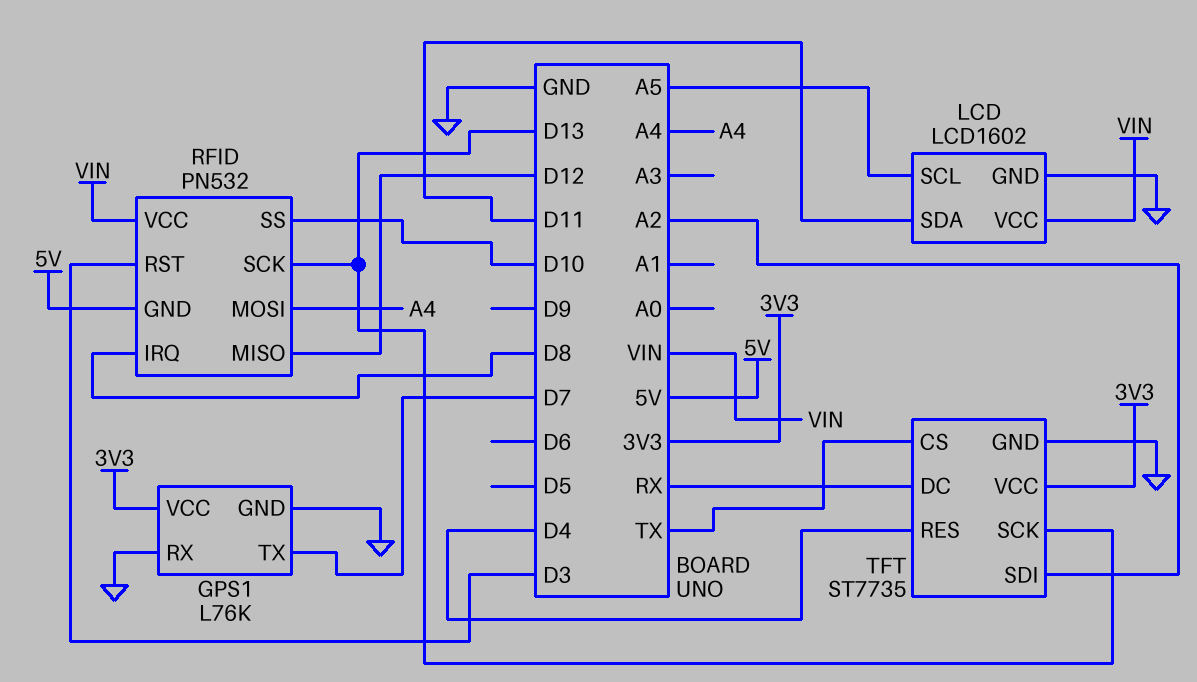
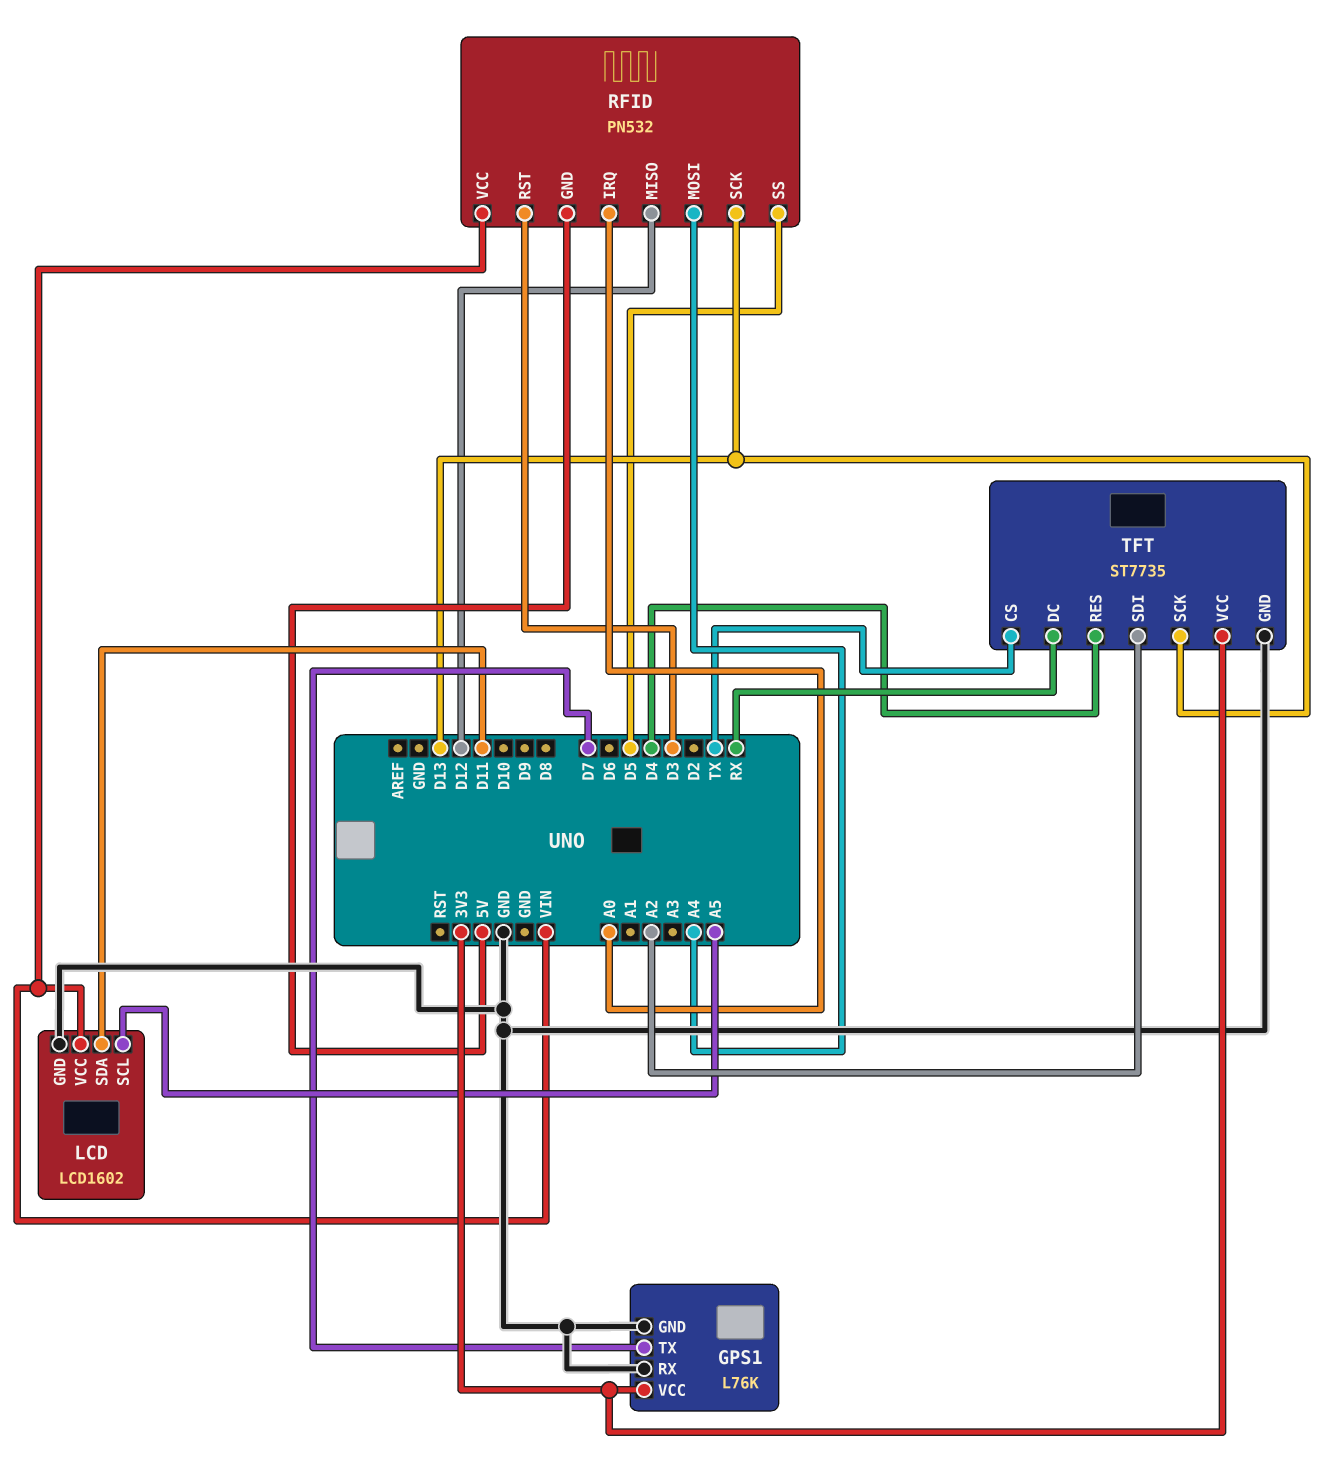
RFID pin IRQ: D8 -> A0
RFID pin SS: D10 -> D5

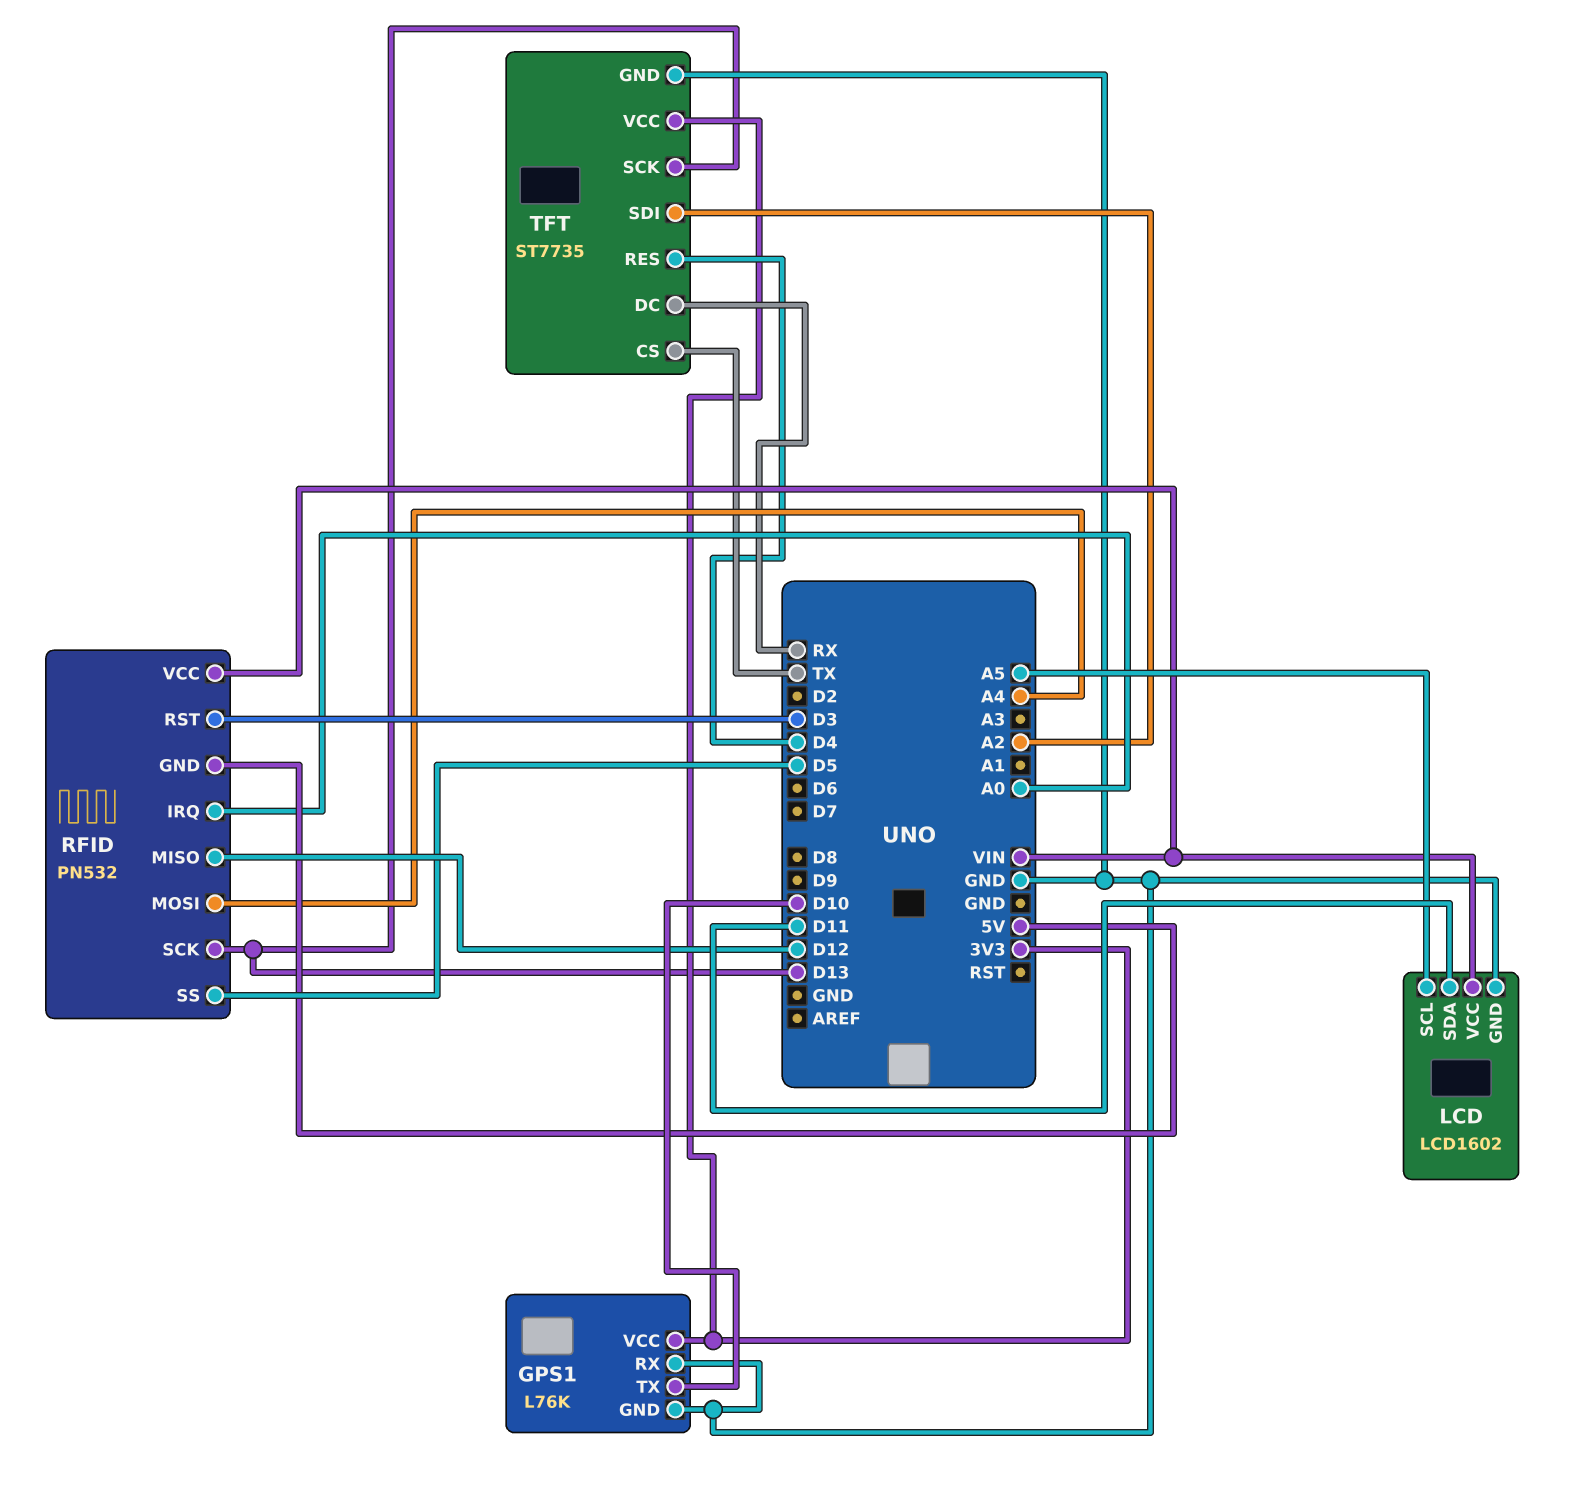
GPS1 pin TX: D7 -> D10

